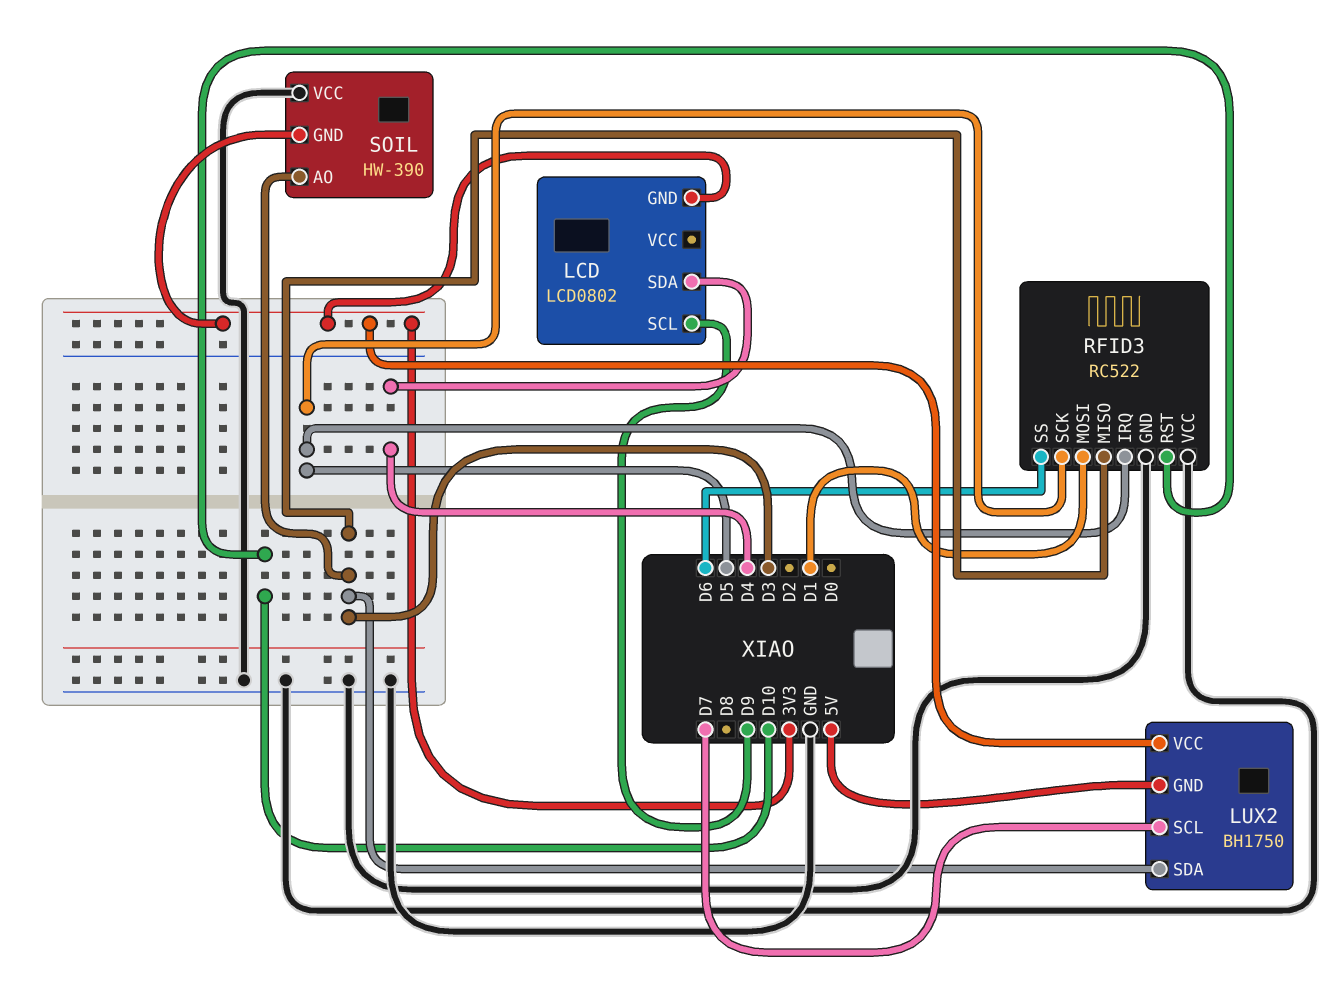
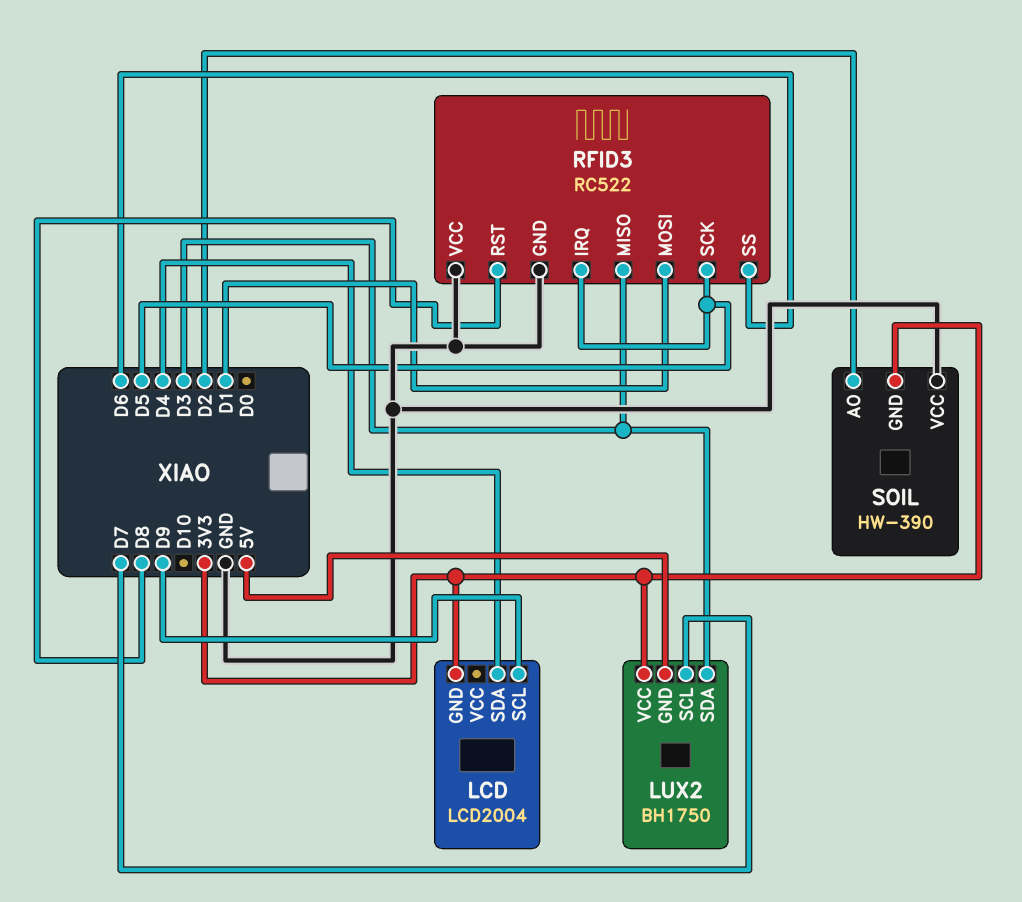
LCD: LCD0802 -> LCD2004
RFID3 pin RST: D10 -> D8
SOIL pin AO: D3 -> D2

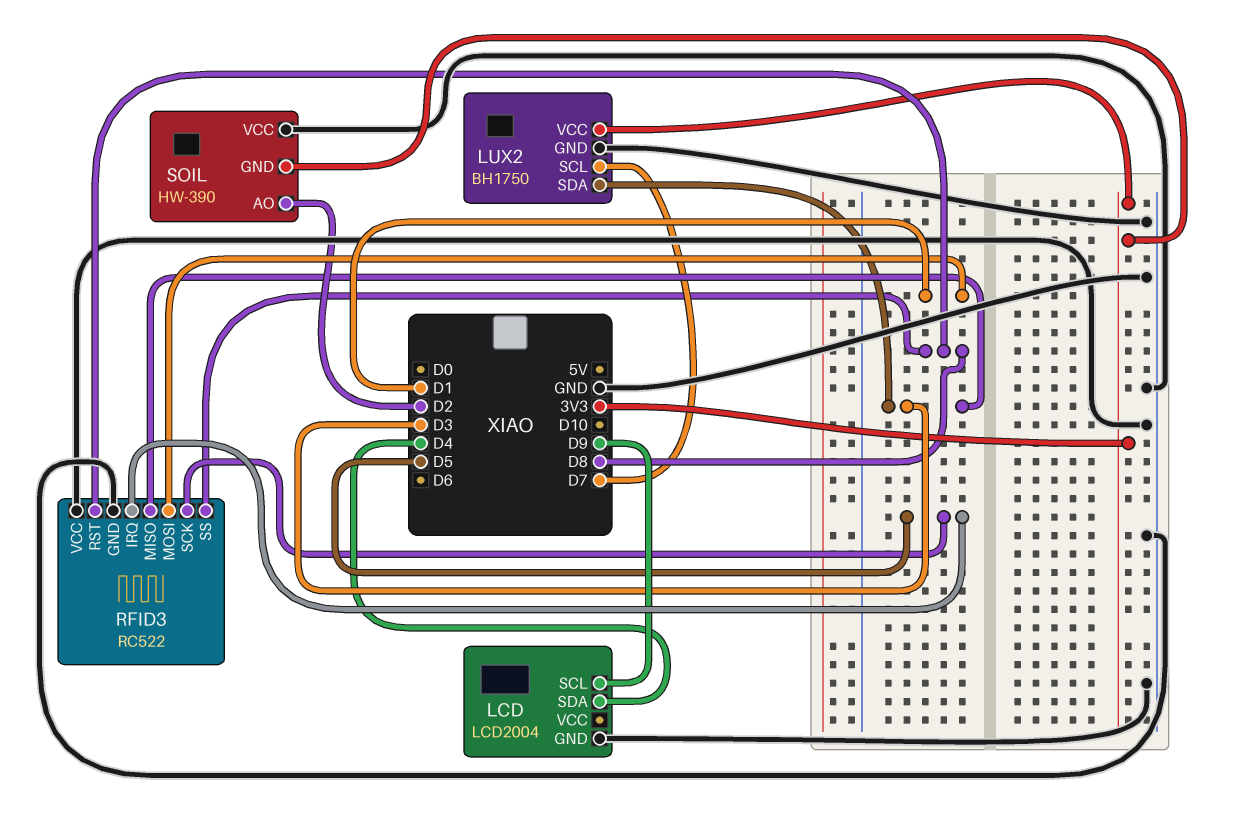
LCD pin GND: 3V3 -> GND
LUX2 pin GND: 5V -> GND
RFID3 pin SS: D6 -> D8

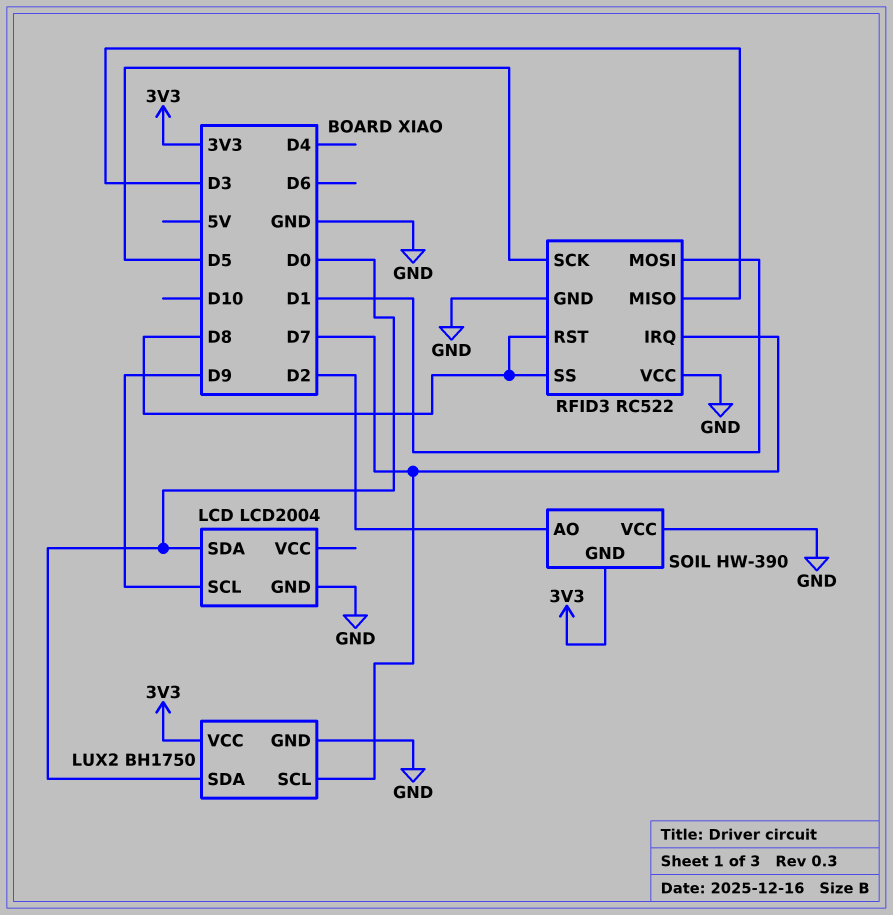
LCD pin SDA: D4 -> D0
LUX2 pin SDA: D3 -> D0
RFID3 pin IRQ: D5 -> D7

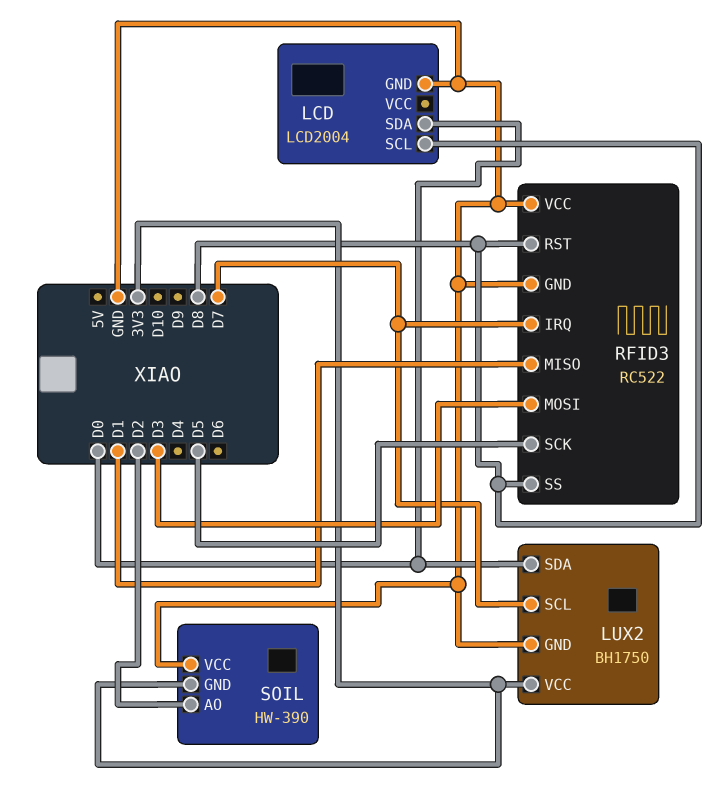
LCD pin SCL: D9 -> D8
RFID3 pin MISO: D3 -> D1
RFID3 pin MOSI: D1 -> D3

